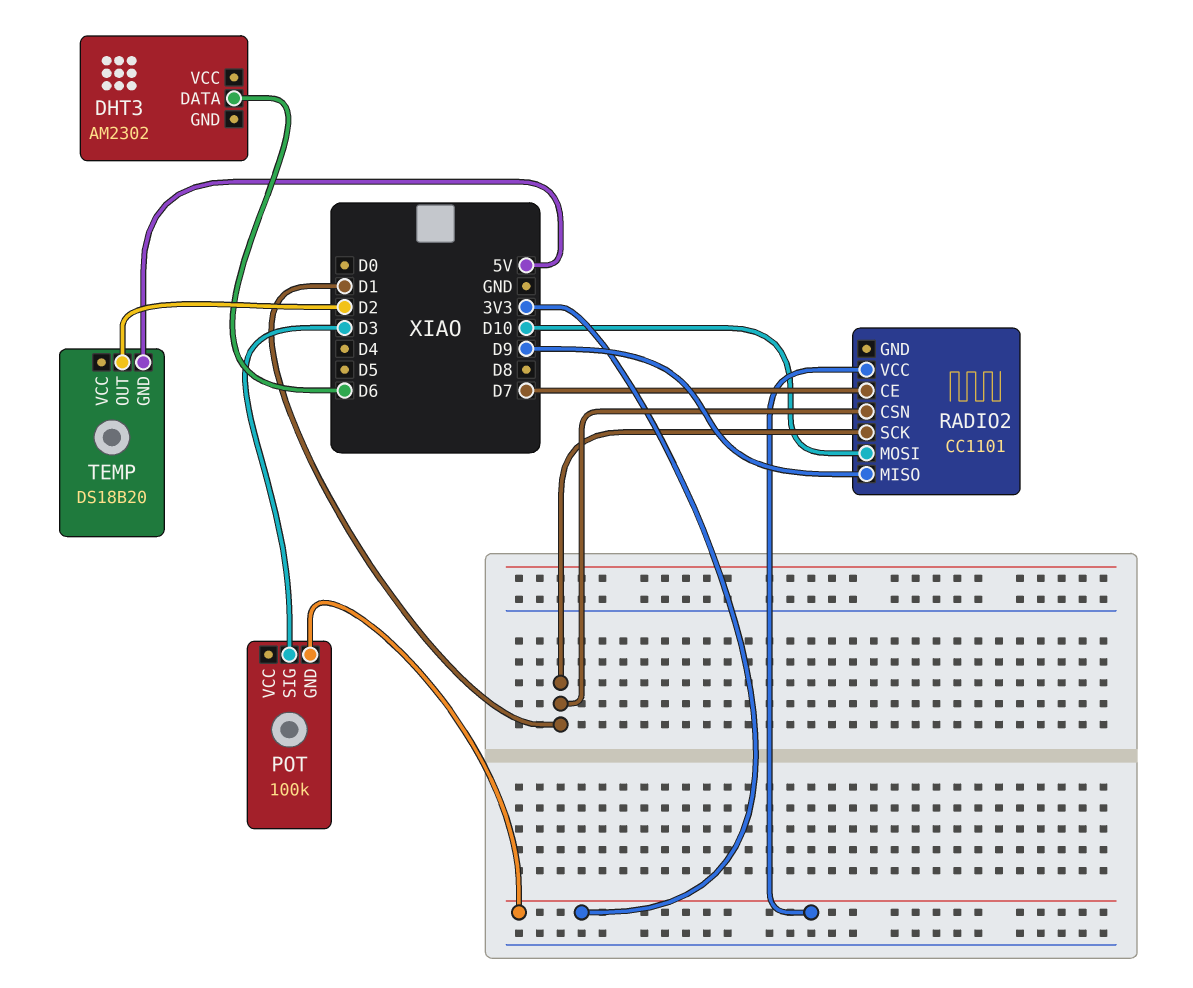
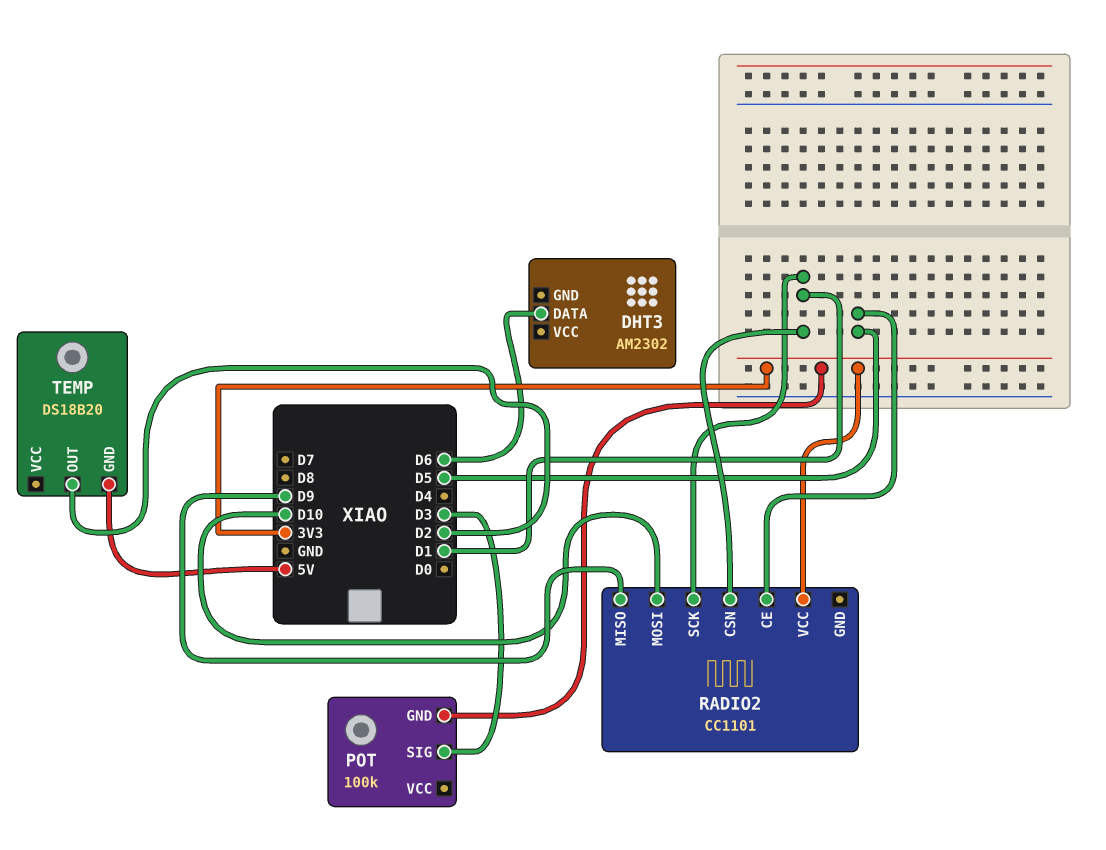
RADIO2 pin CE: D7 -> D5

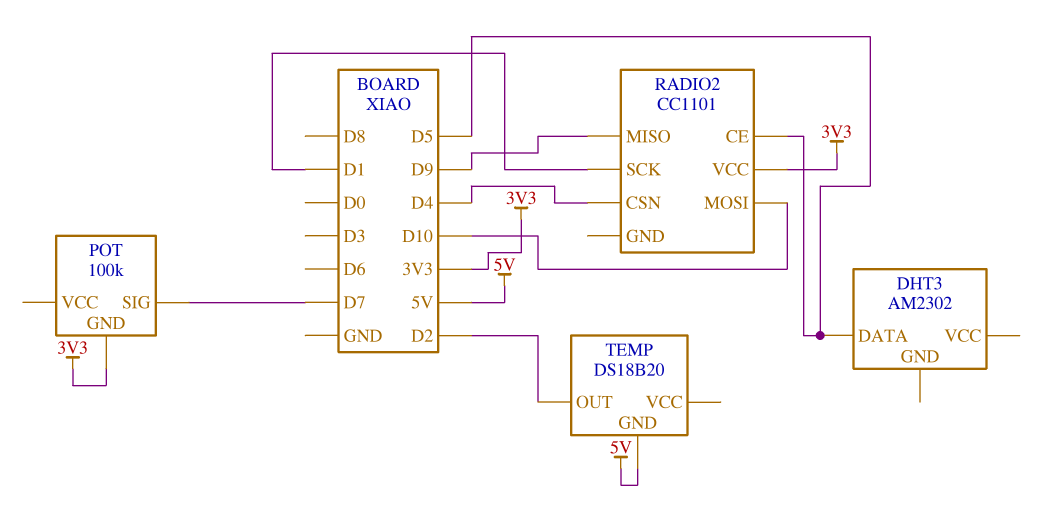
DHT3 pin DATA: D6 -> D5
POT pin SIG: D3 -> D7
RADIO2 pin CSN: D1 -> D4

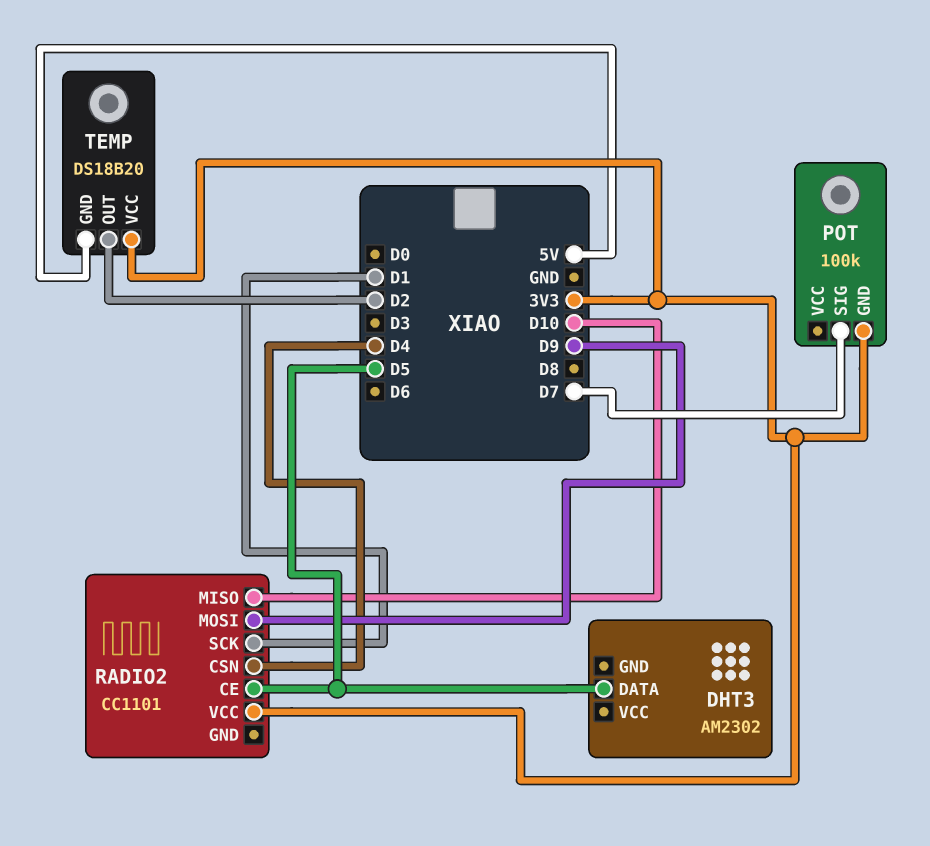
RADIO2 pin MISO: D9 -> D10
RADIO2 pin MOSI: D10 -> D9
TEMP pin VCC: none -> 3V3

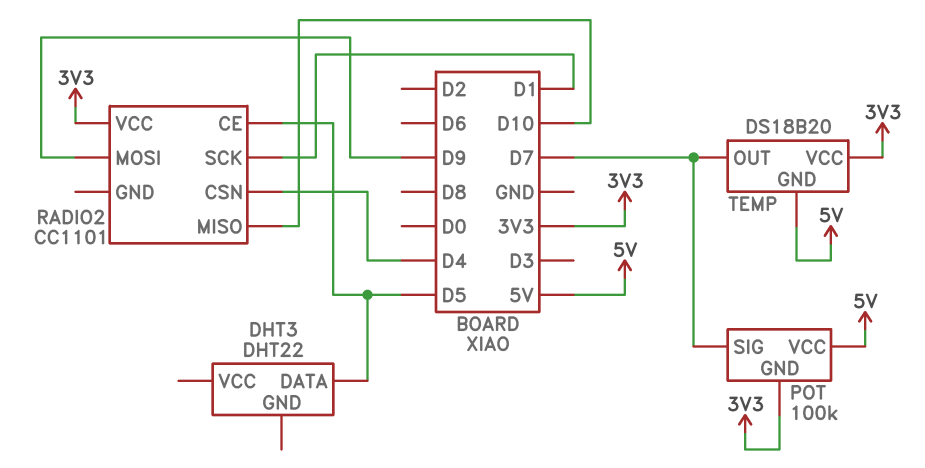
DHT3: AM2302 -> DHT22
POT pin VCC: none -> 5V
TEMP pin OUT: D2 -> D7

